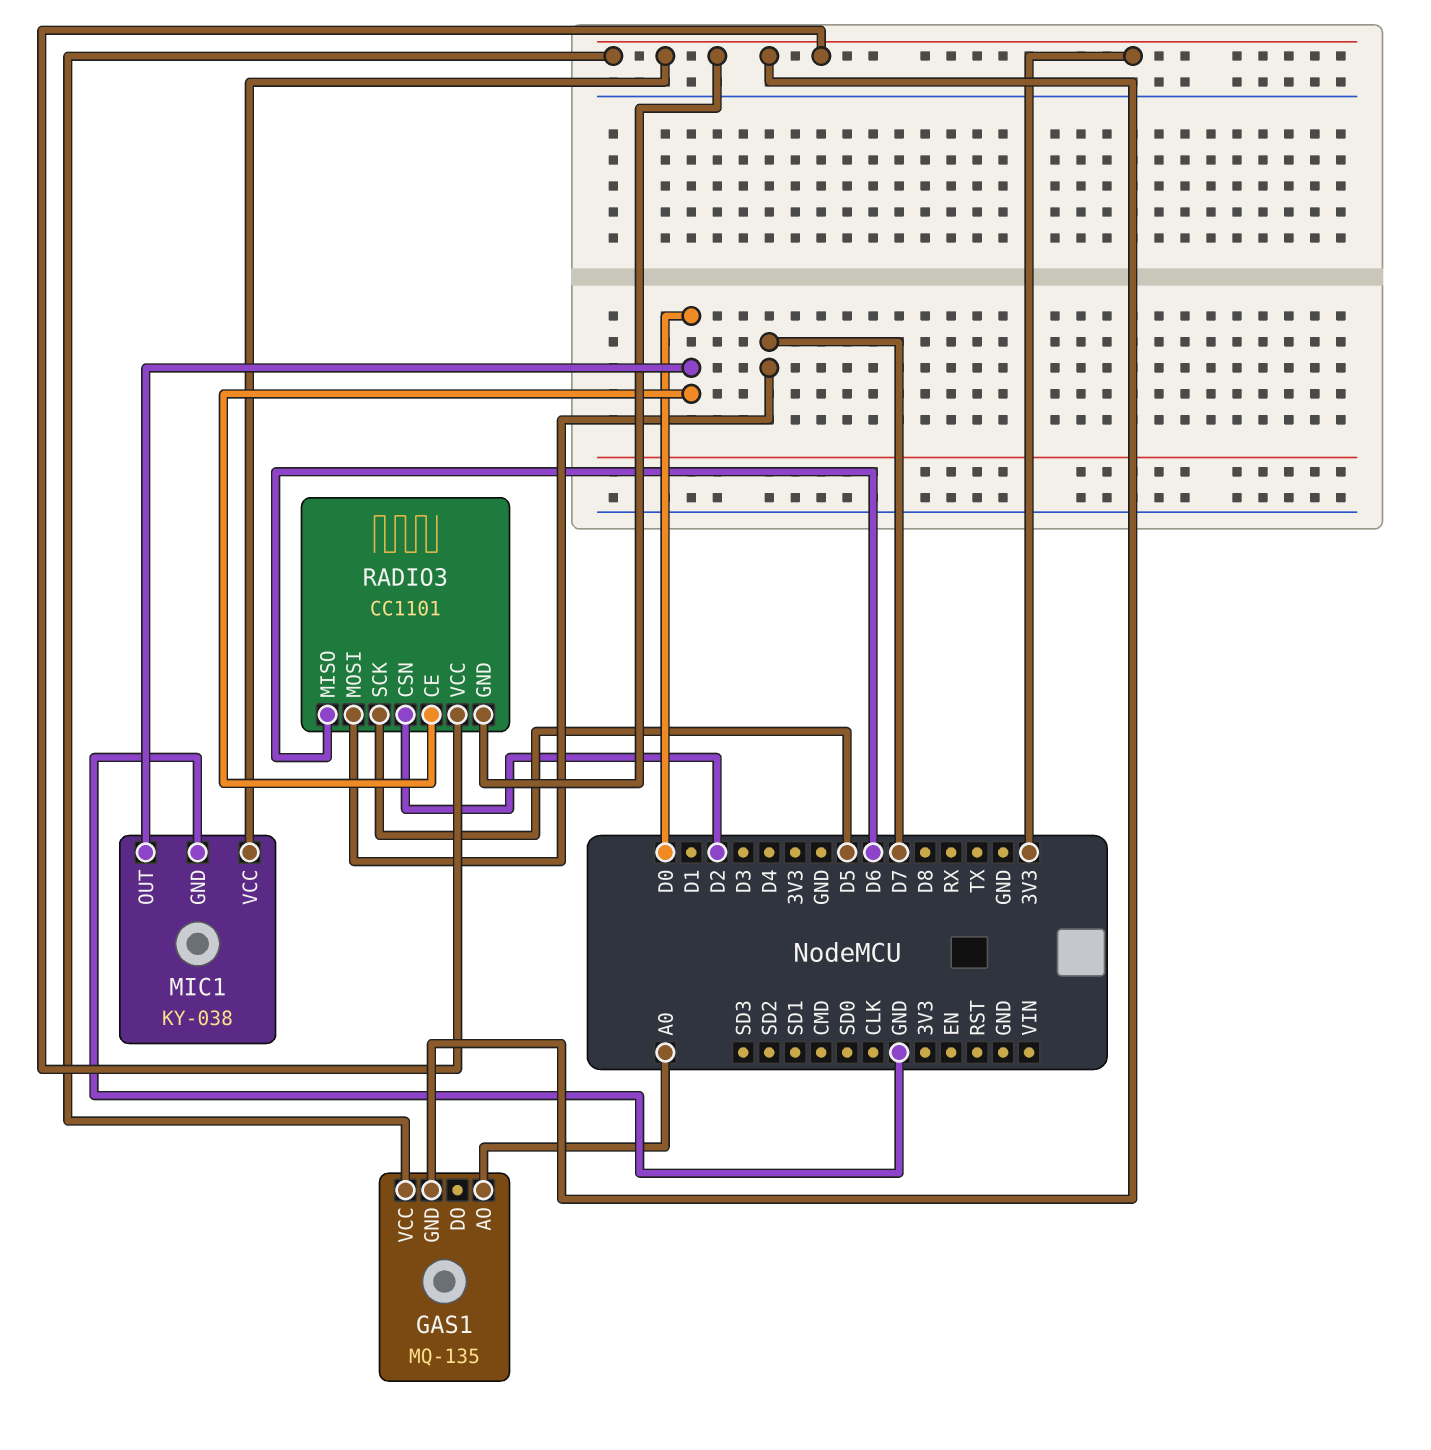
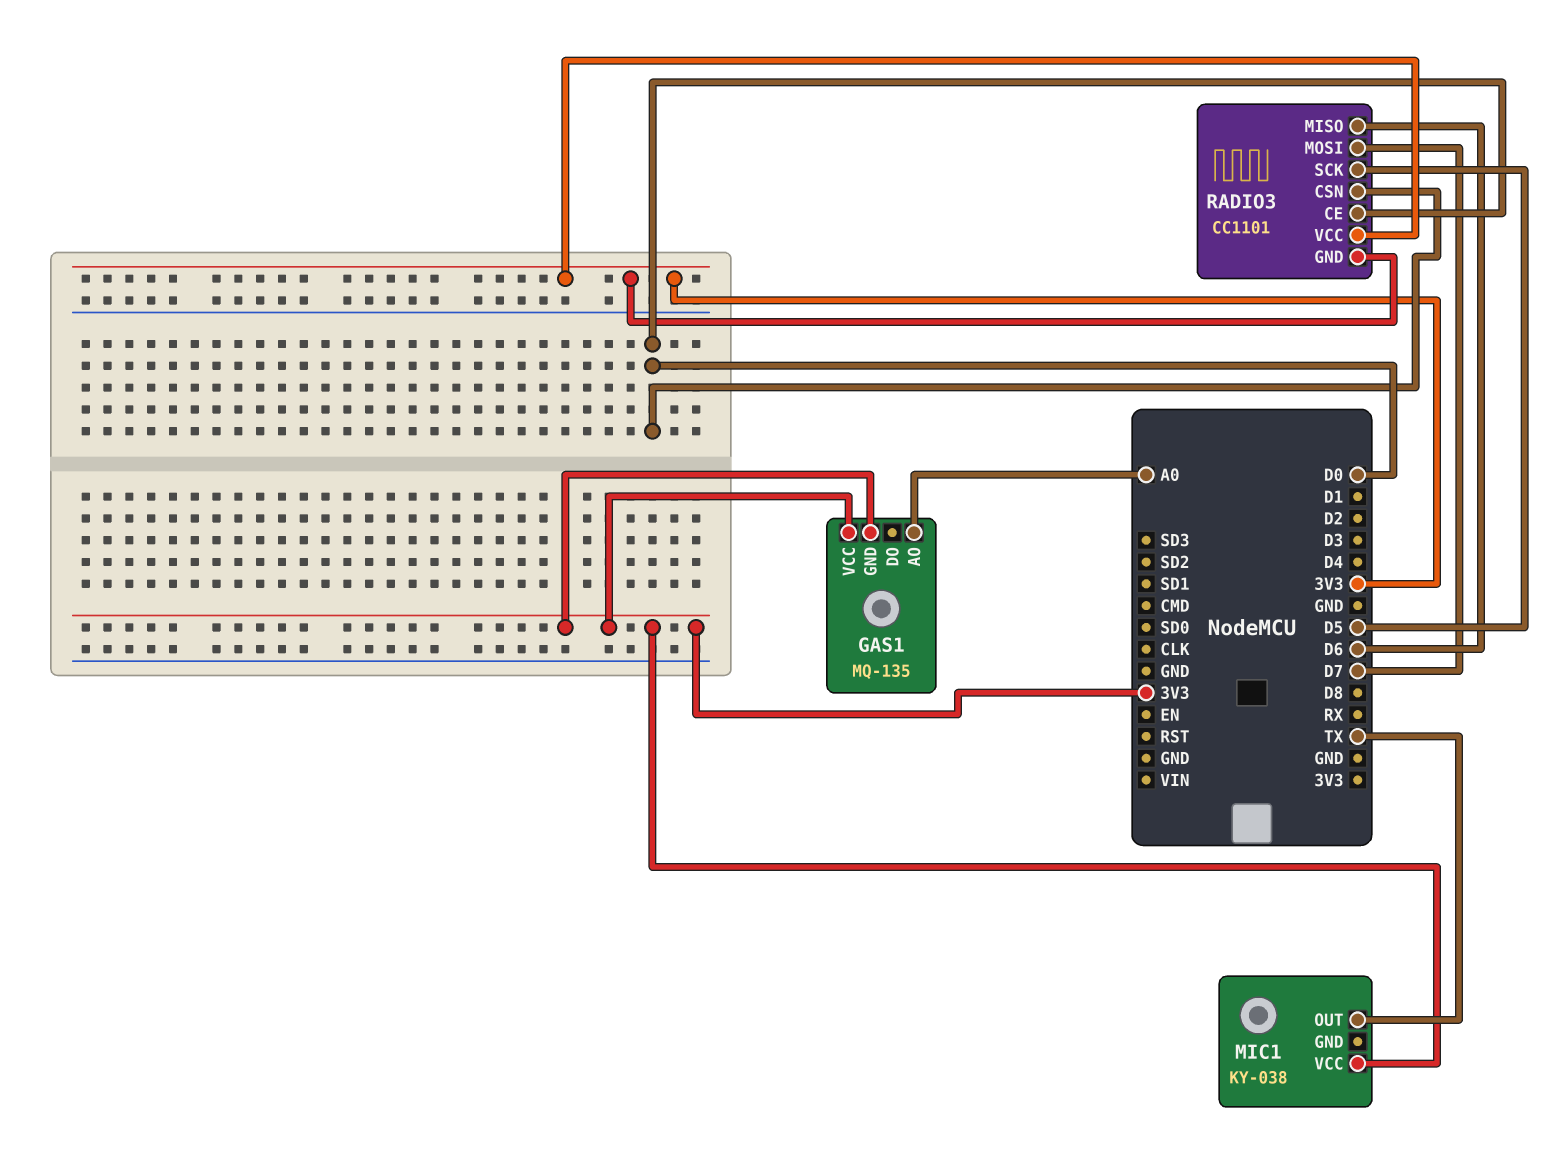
MIC1 pin GND: GND -> none
MIC1 pin OUT: D0 -> TX
RADIO3 pin CSN: D2 -> D0

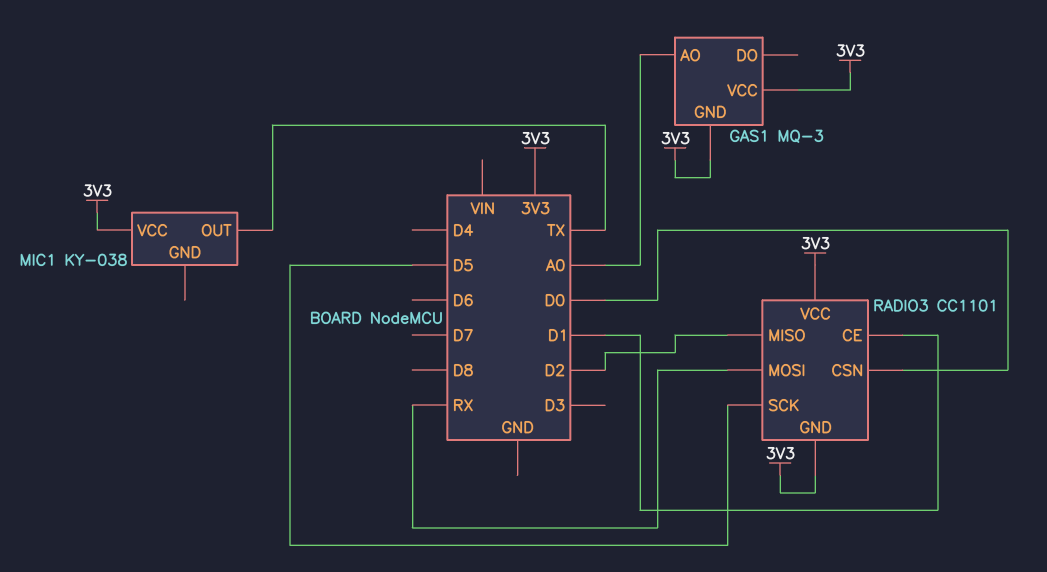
GAS1: MQ-135 -> MQ-3
RADIO3 pin CE: D0 -> D1
RADIO3 pin MISO: D6 -> D2
RADIO3 pin MOSI: D7 -> RX

